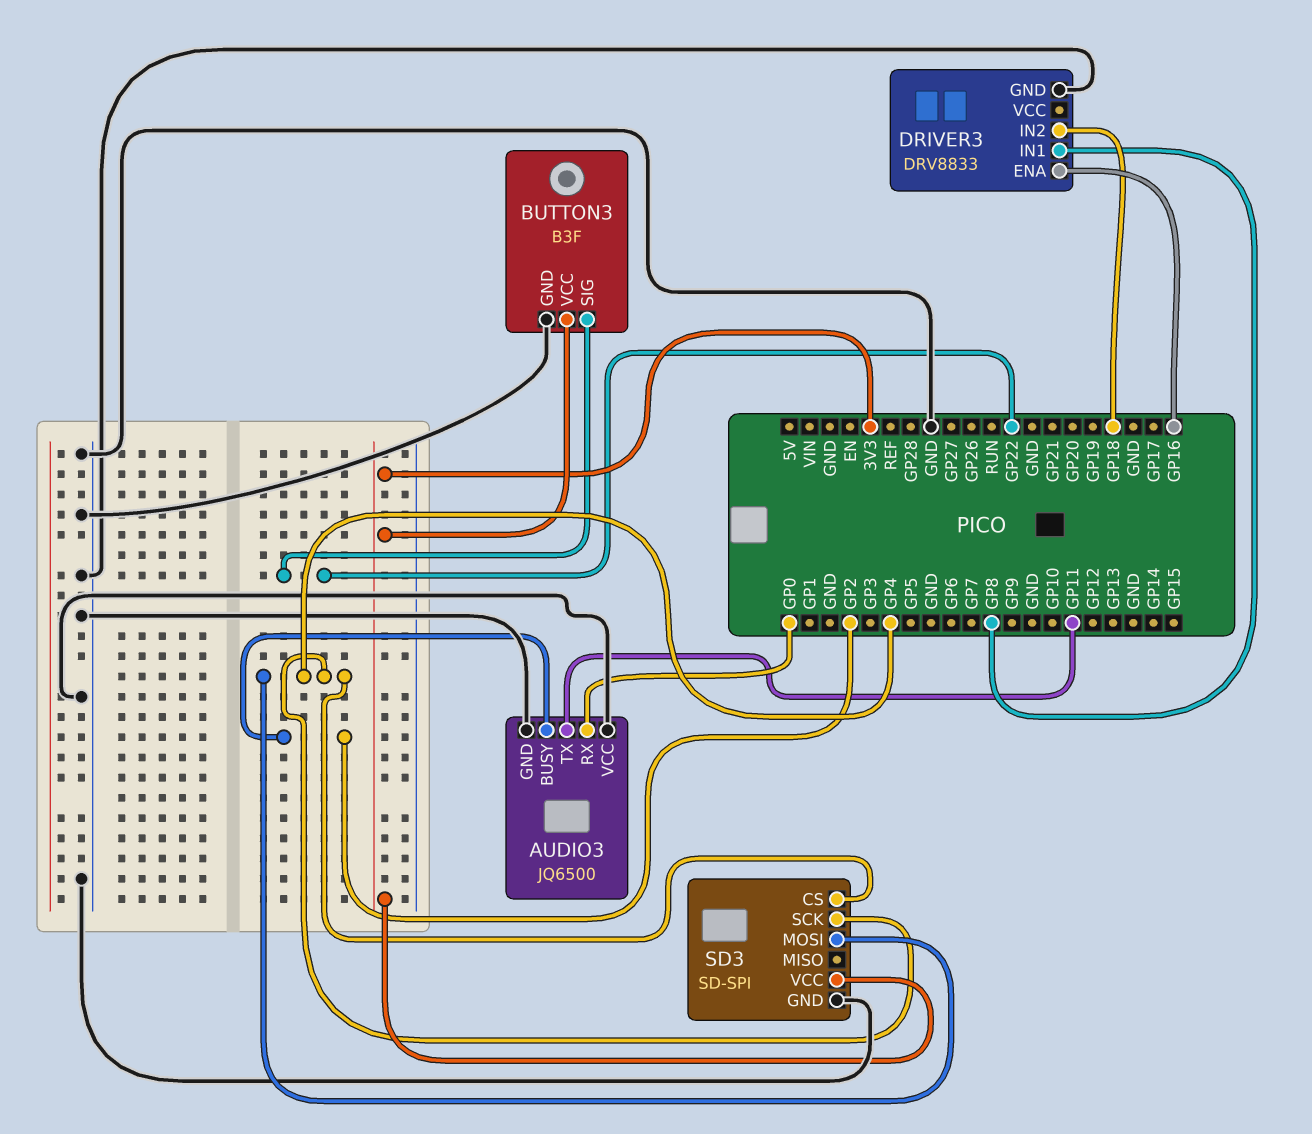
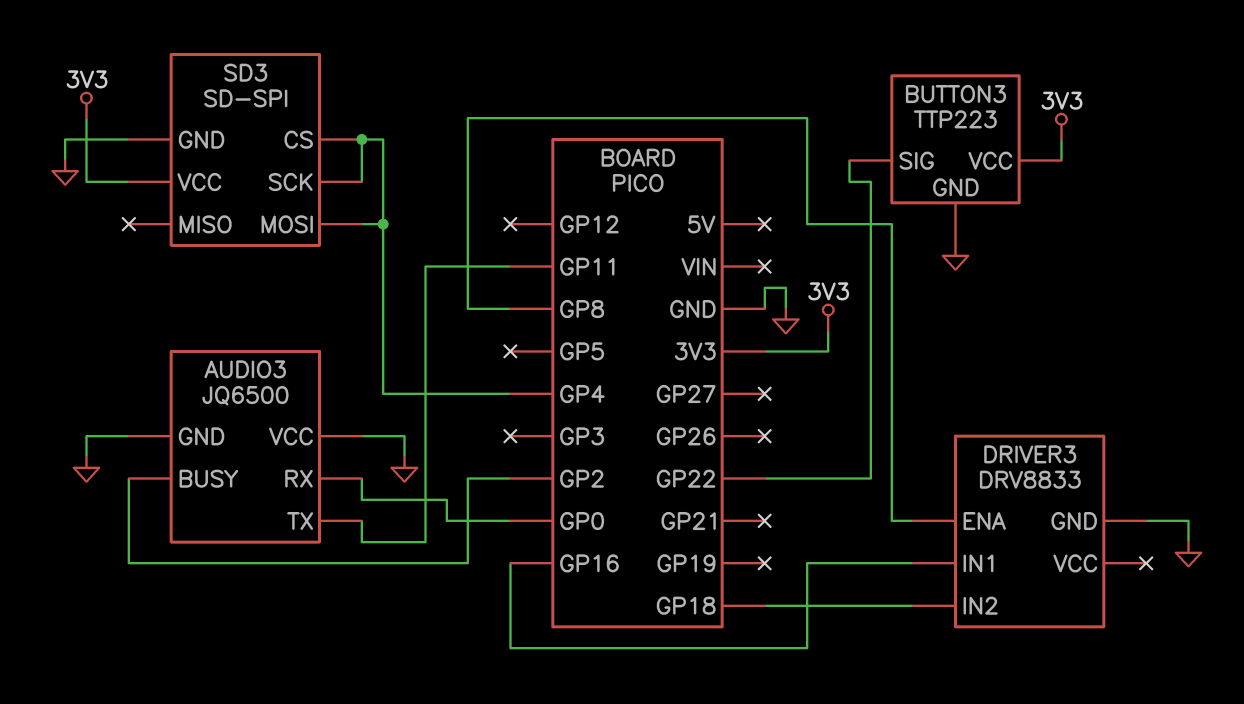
BUTTON3: B3F -> TTP223
DRIVER3 pin ENA: GP16 -> GP8
DRIVER3 pin IN1: GP8 -> GP16

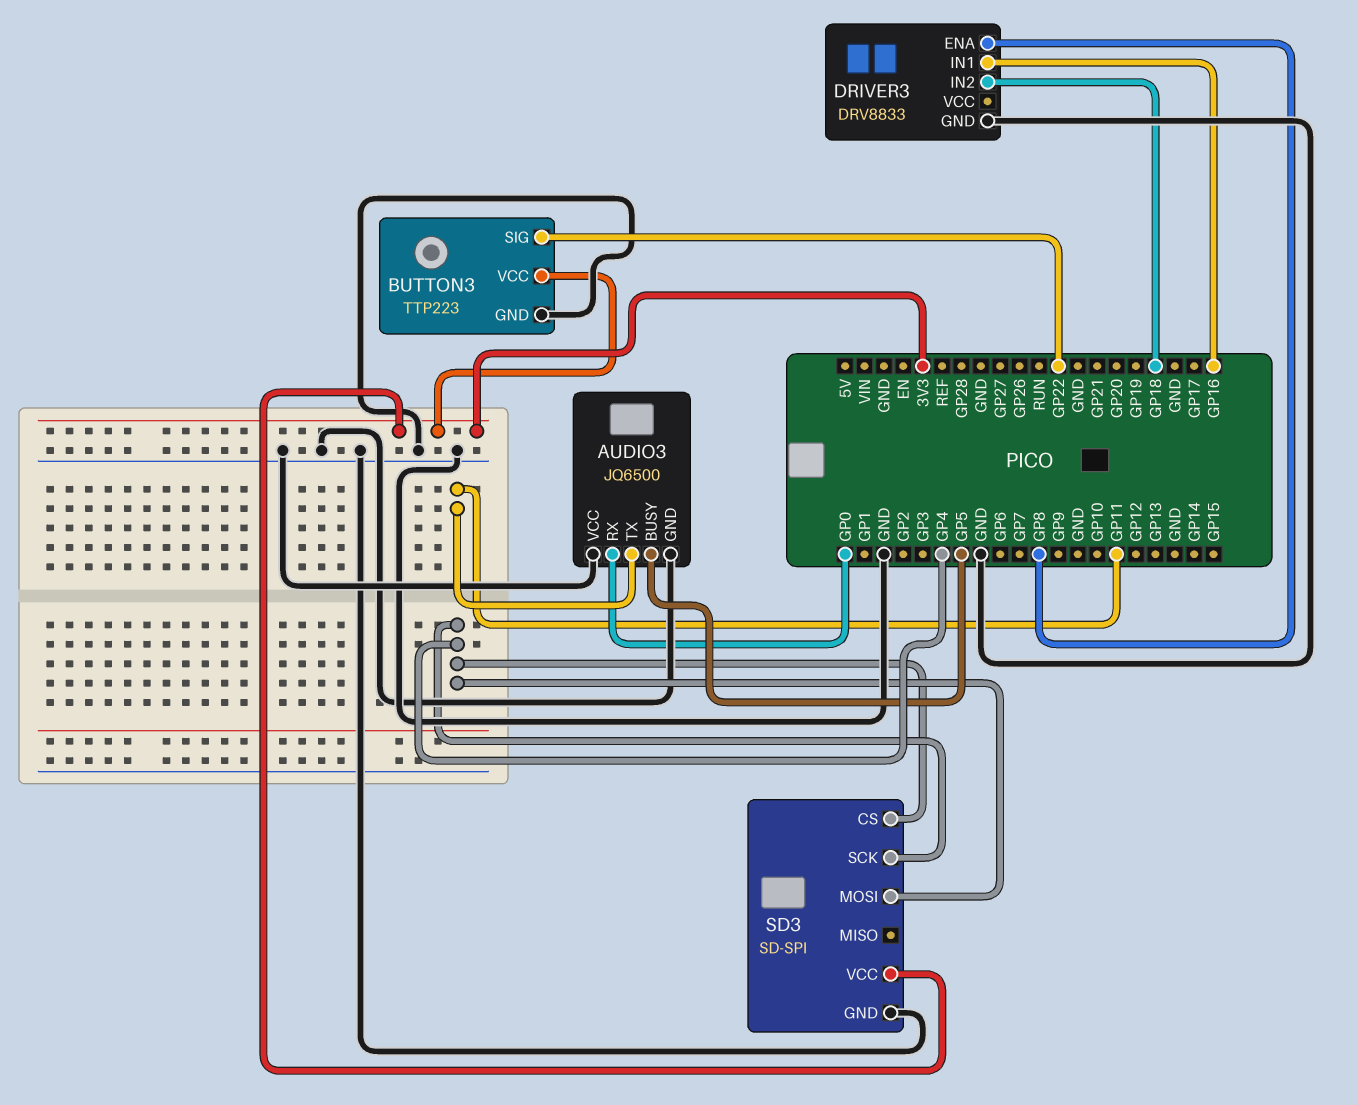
AUDIO3 pin BUSY: GP2 -> GP5

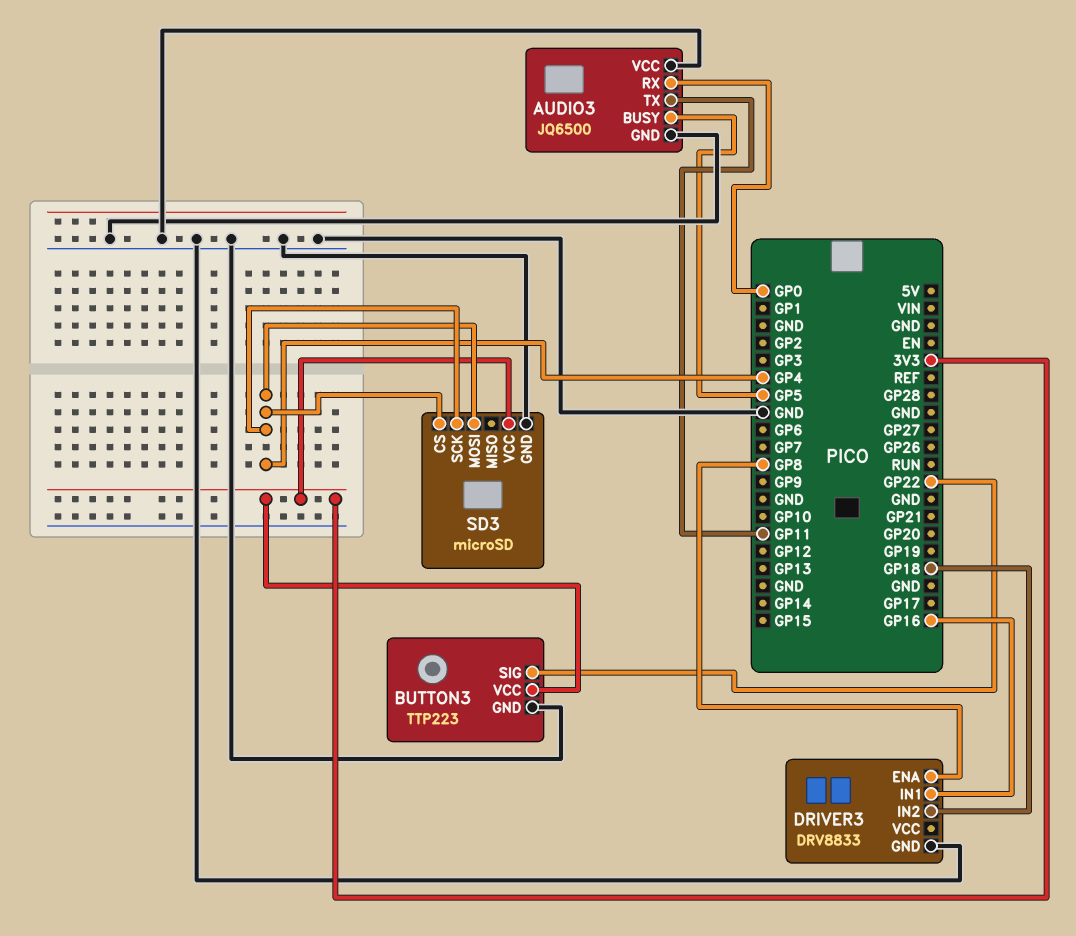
SD3: SD-SPI -> microSD

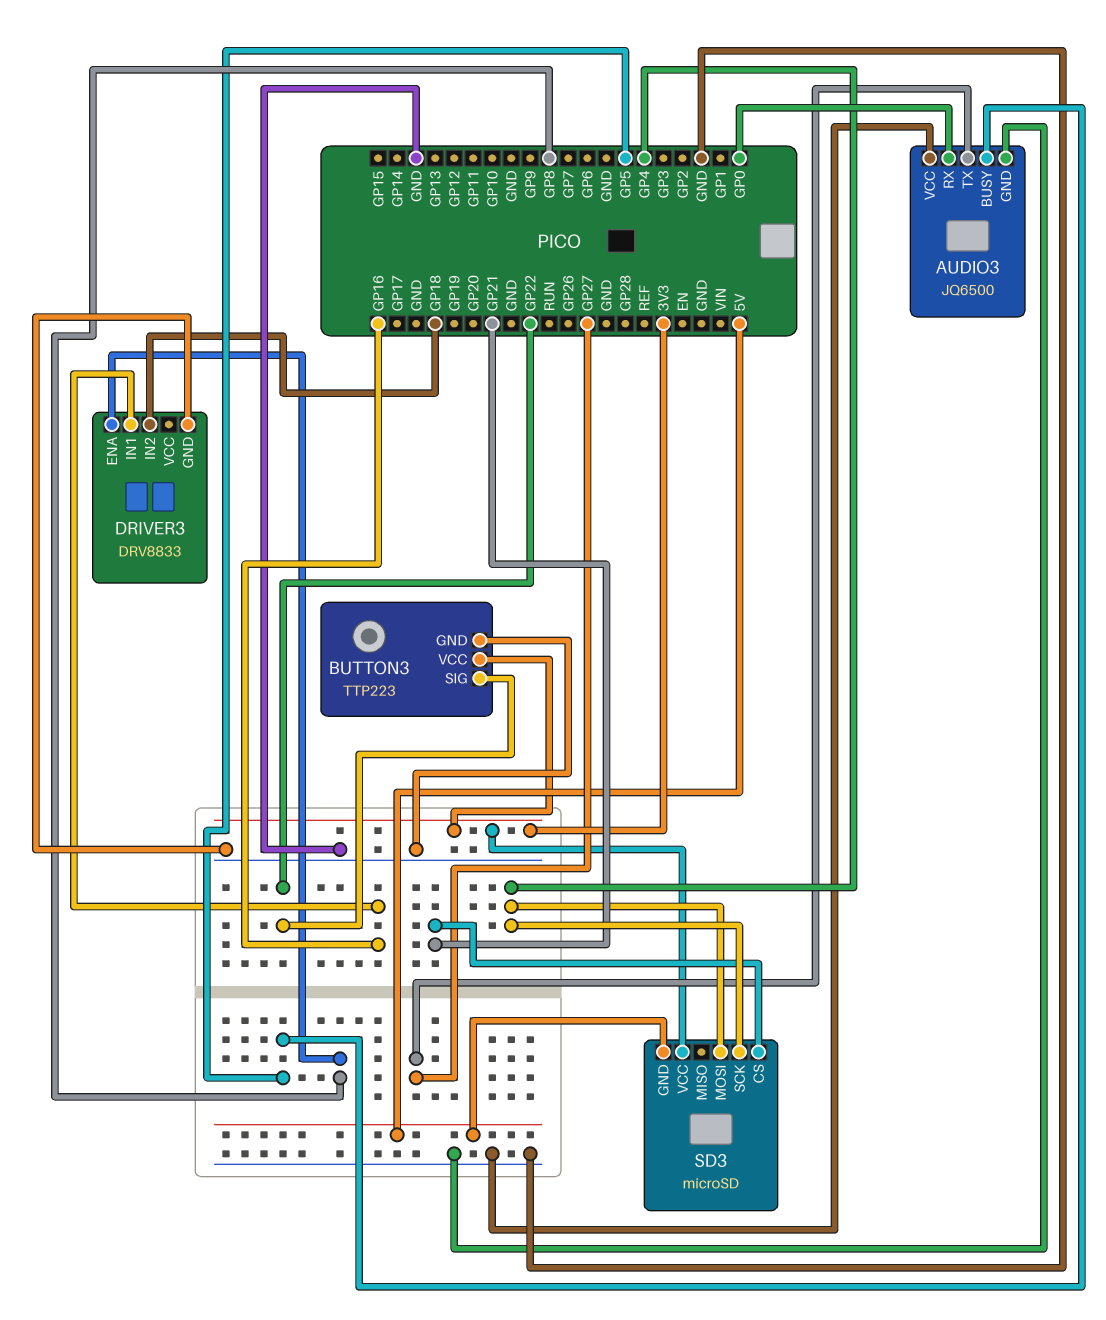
AUDIO3 pin TX: GP11 -> GP27
SD3 pin CS: GP4 -> GP21
SD3 pin GND: GND -> 5V

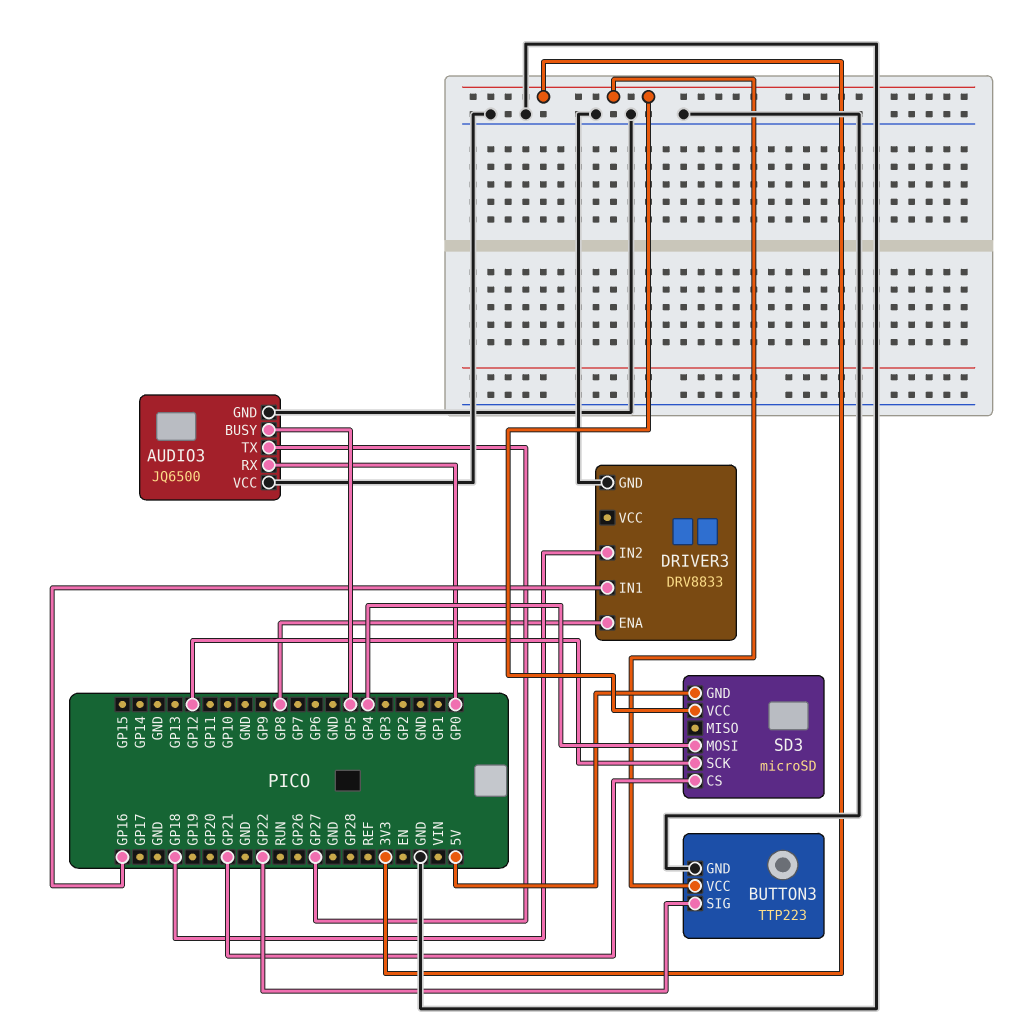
SD3 pin SCK: GP4 -> GP12

